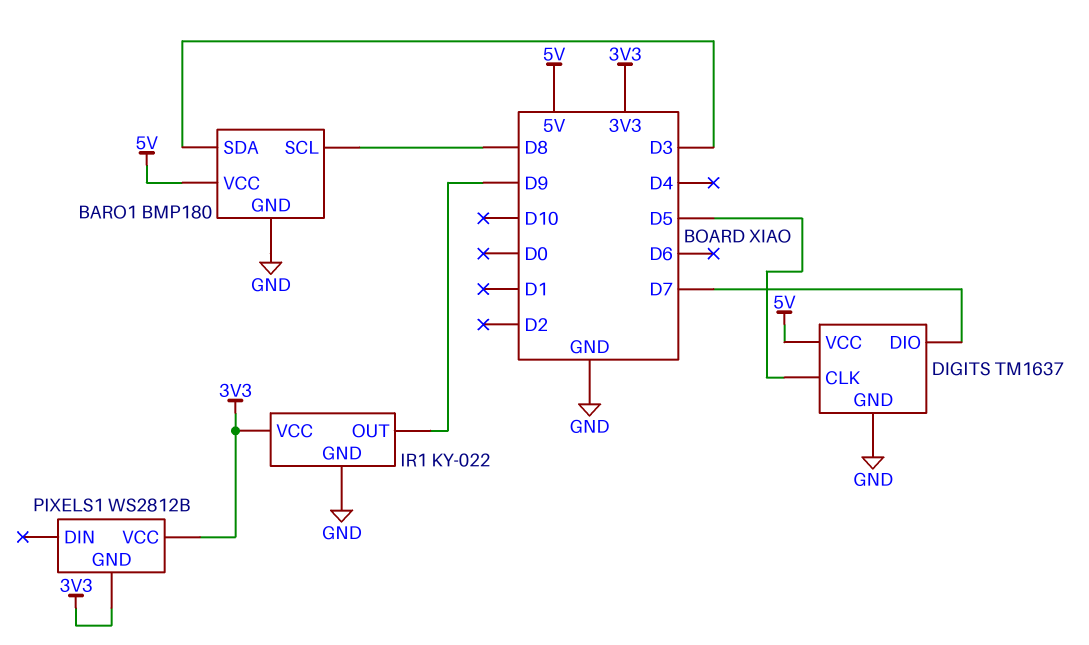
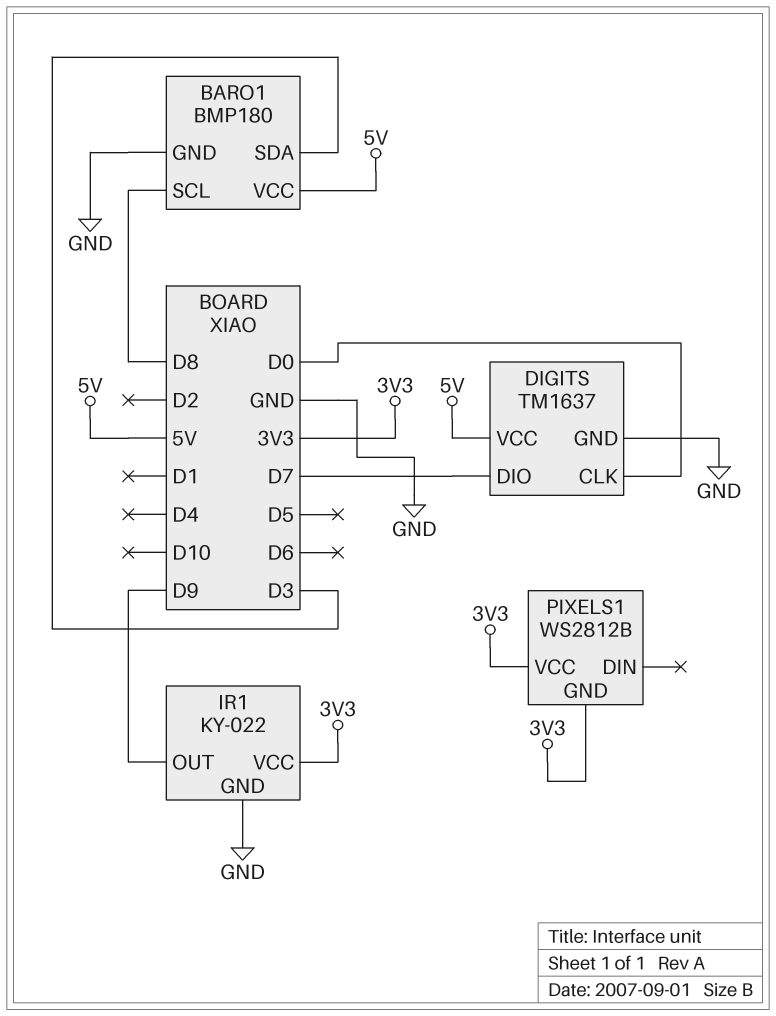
DIGITS pin CLK: D5 -> D0

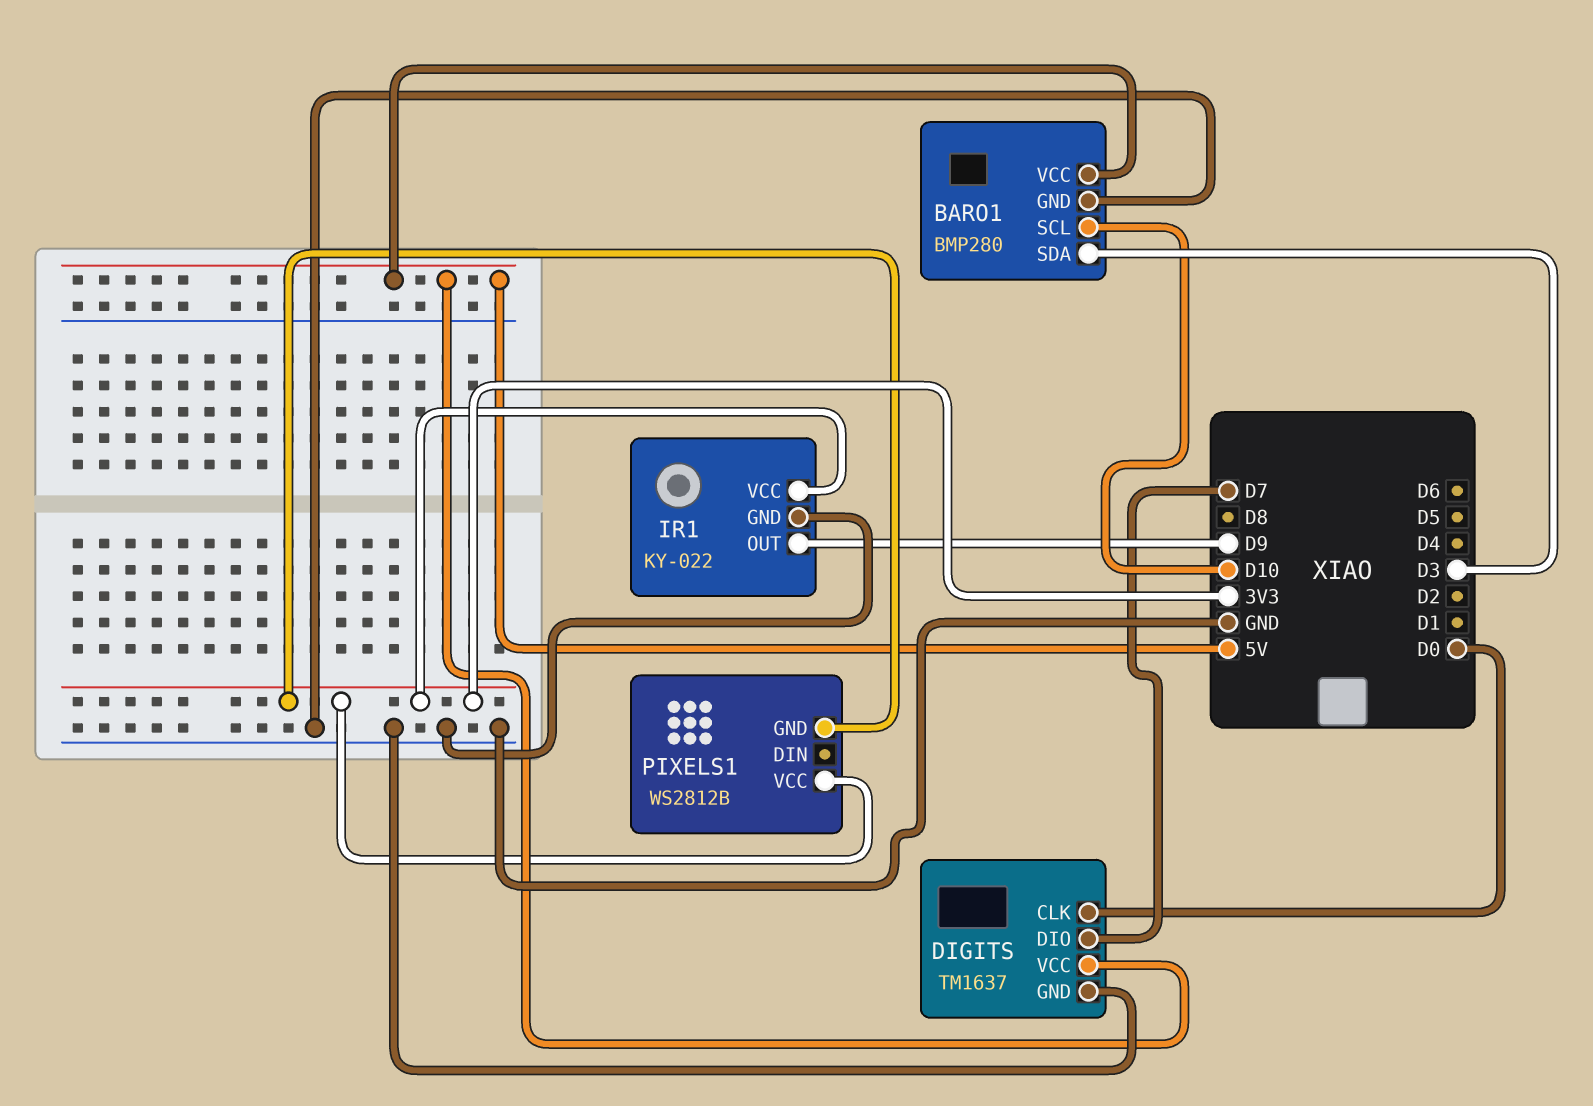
BARO1: BMP180 -> BMP280
BARO1 pin SCL: D8 -> D10

